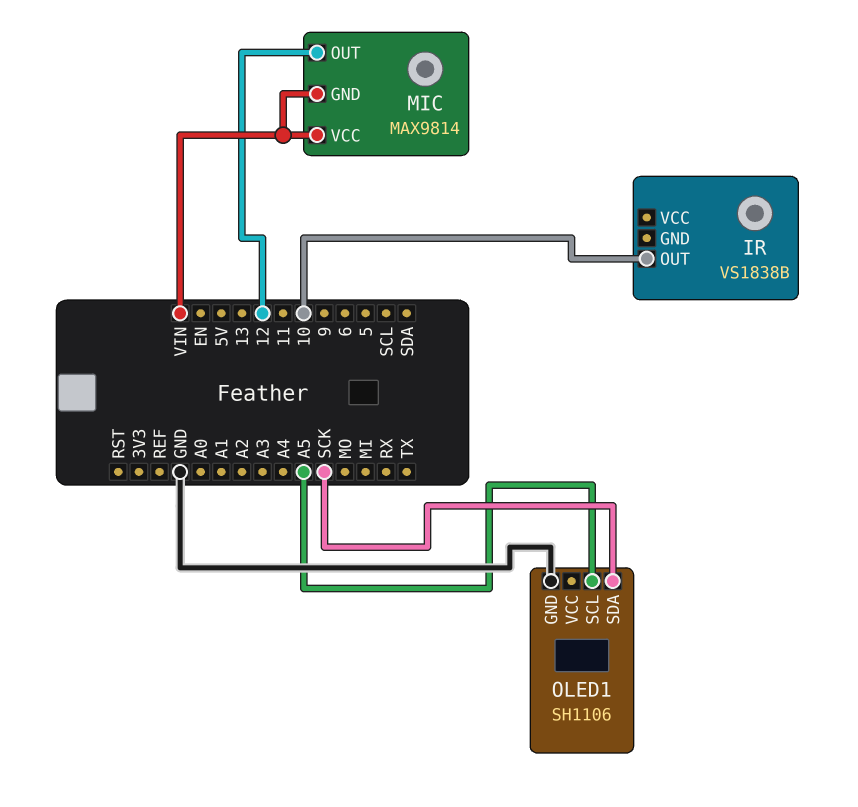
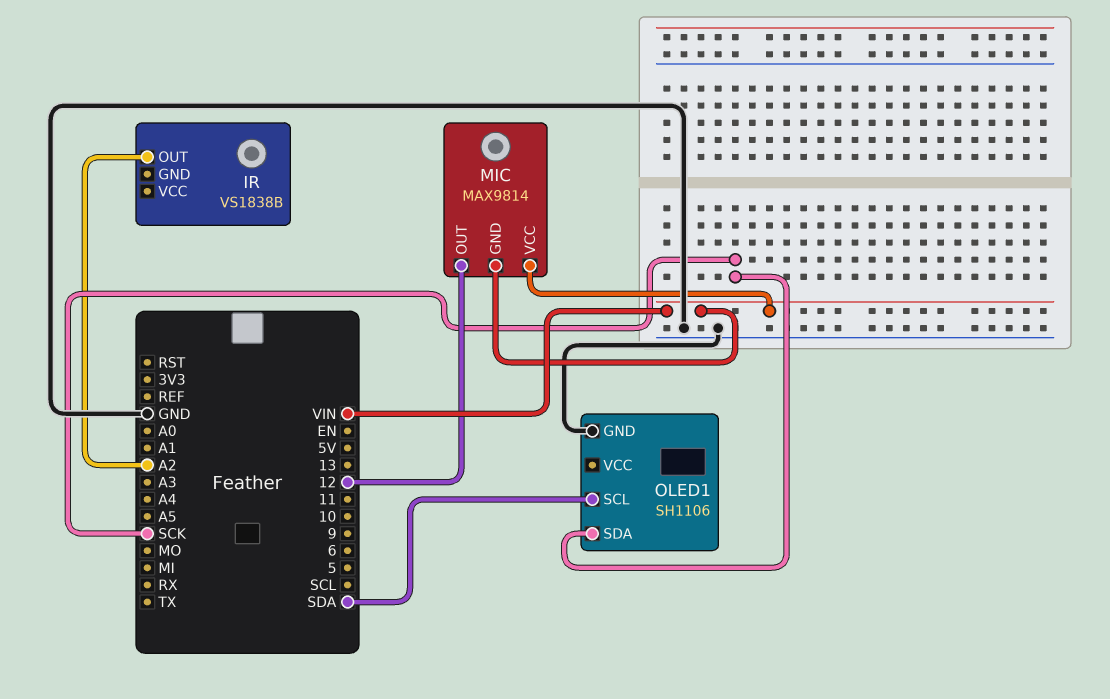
IR pin OUT: 10 -> A2
OLED1 pin SCL: A5 -> SDA

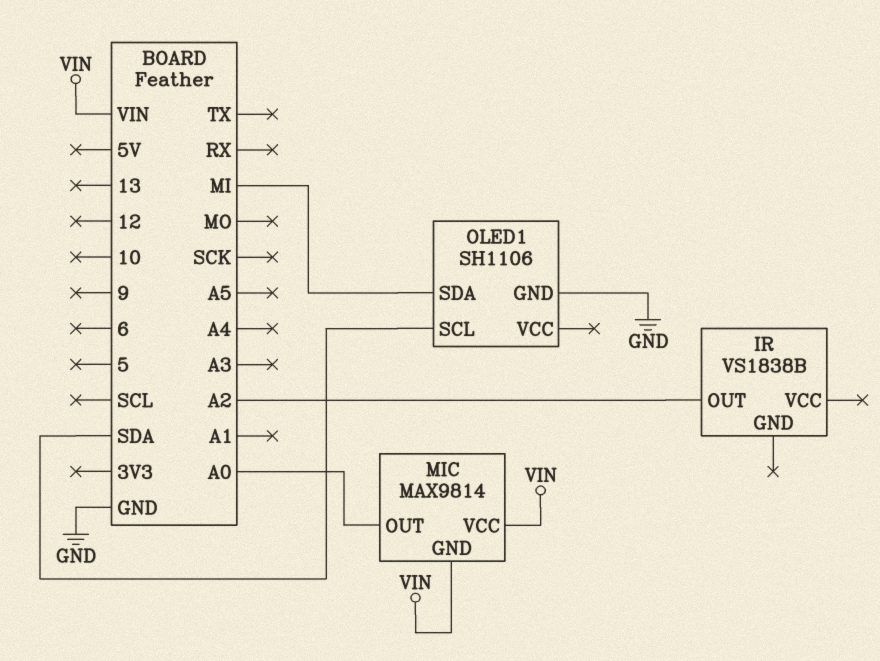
MIC pin OUT: 12 -> A0
OLED1 pin SDA: SCK -> MI

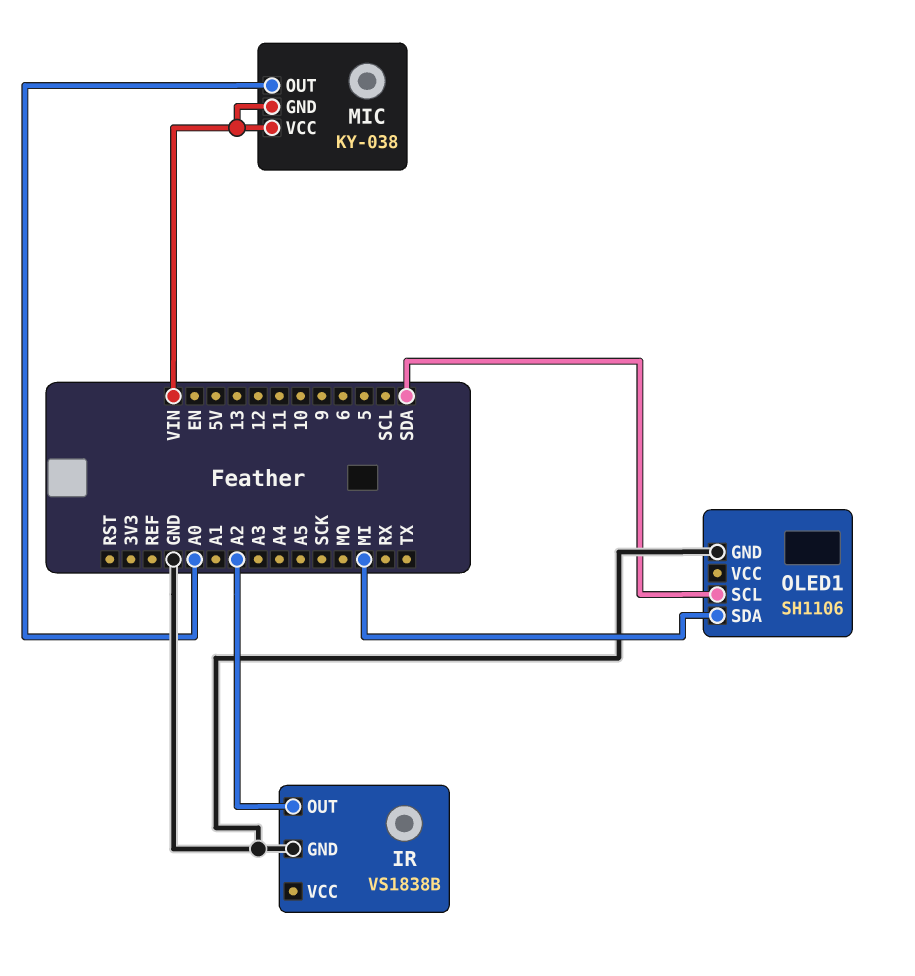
IR pin GND: none -> GND
MIC: MAX9814 -> KY-038

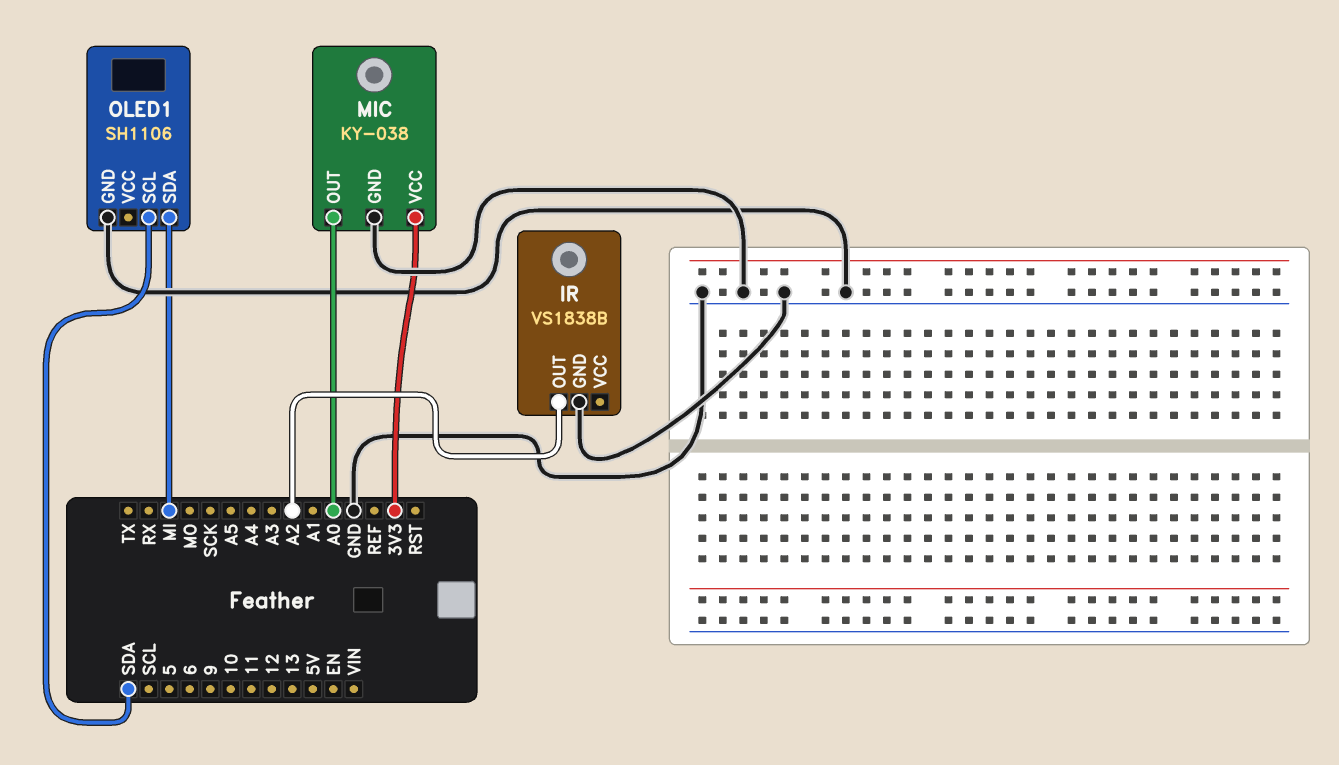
MIC pin GND: VIN -> GND
MIC pin VCC: VIN -> 3V3

